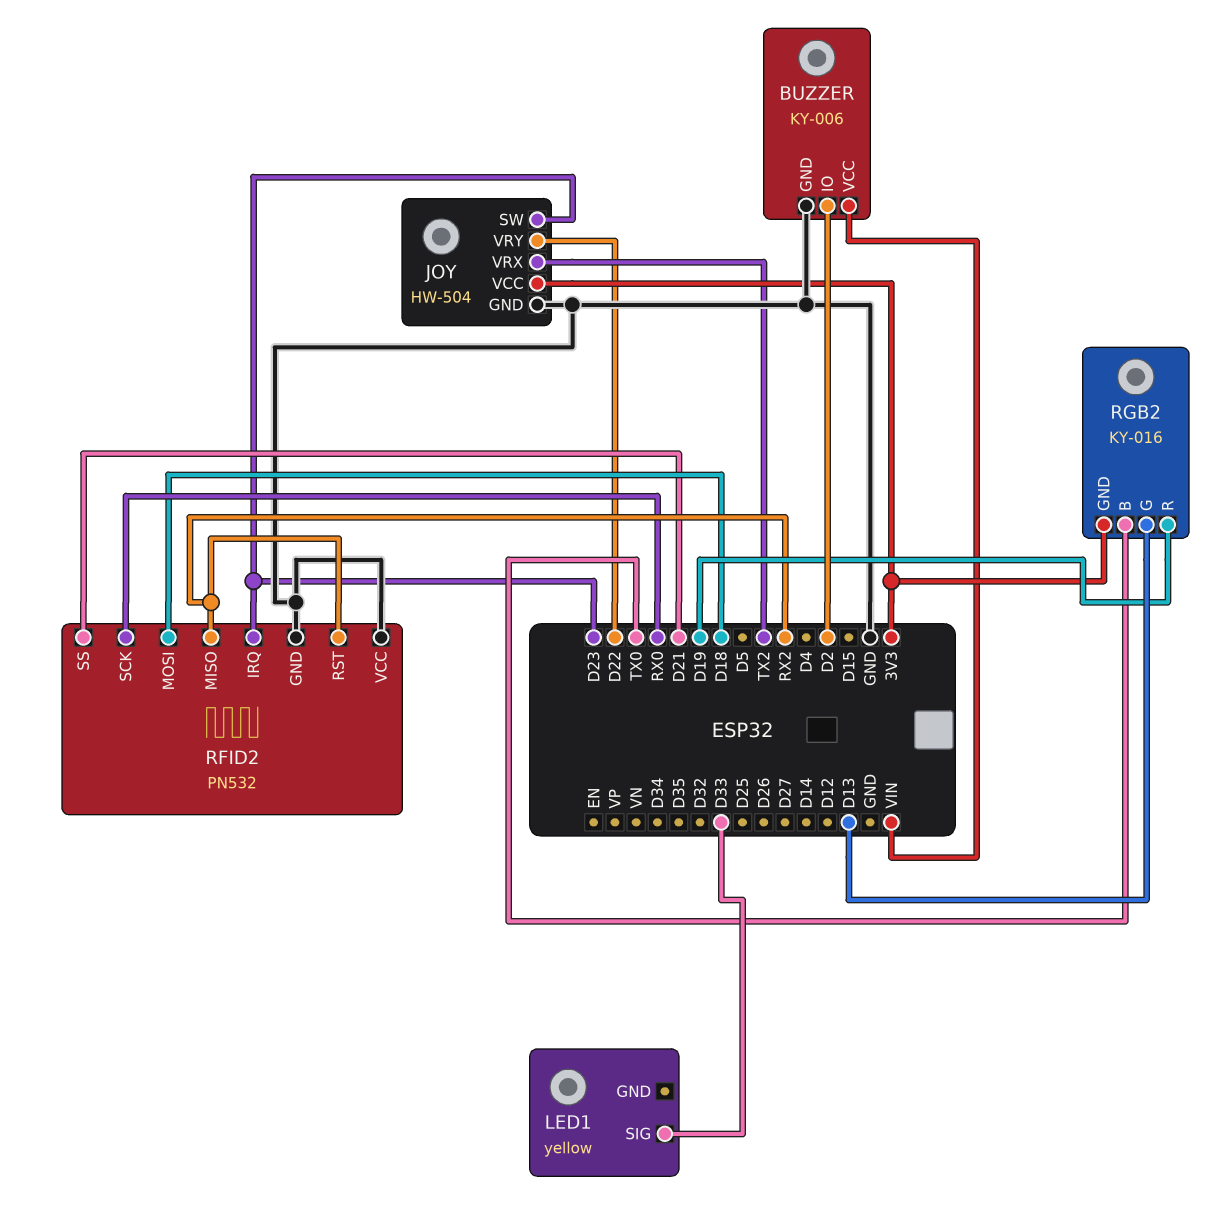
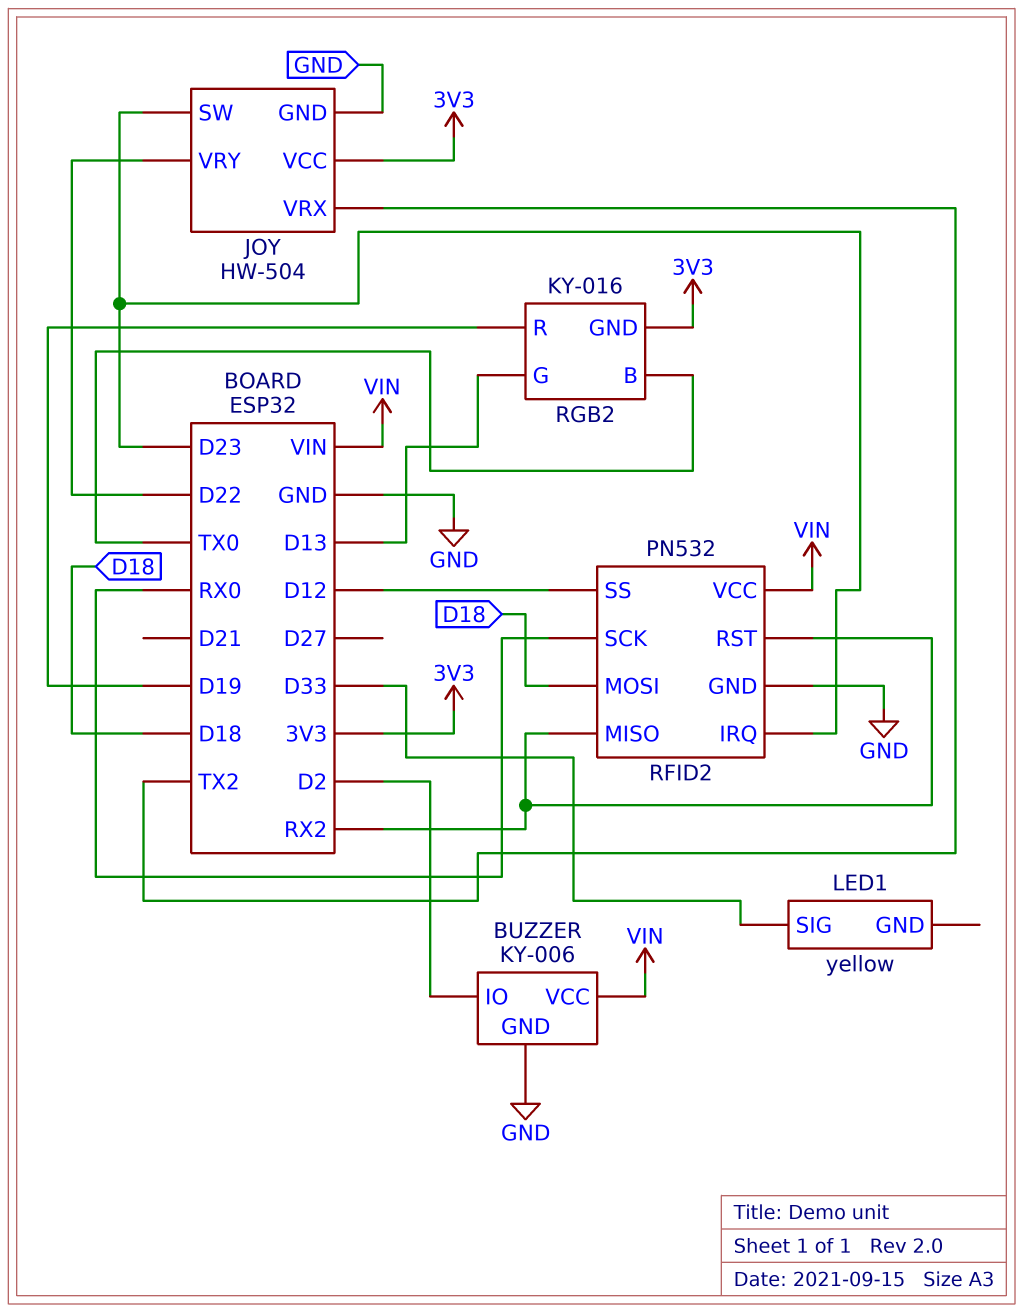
RFID2 pin SS: D21 -> D12
RFID2 pin VCC: GND -> VIN

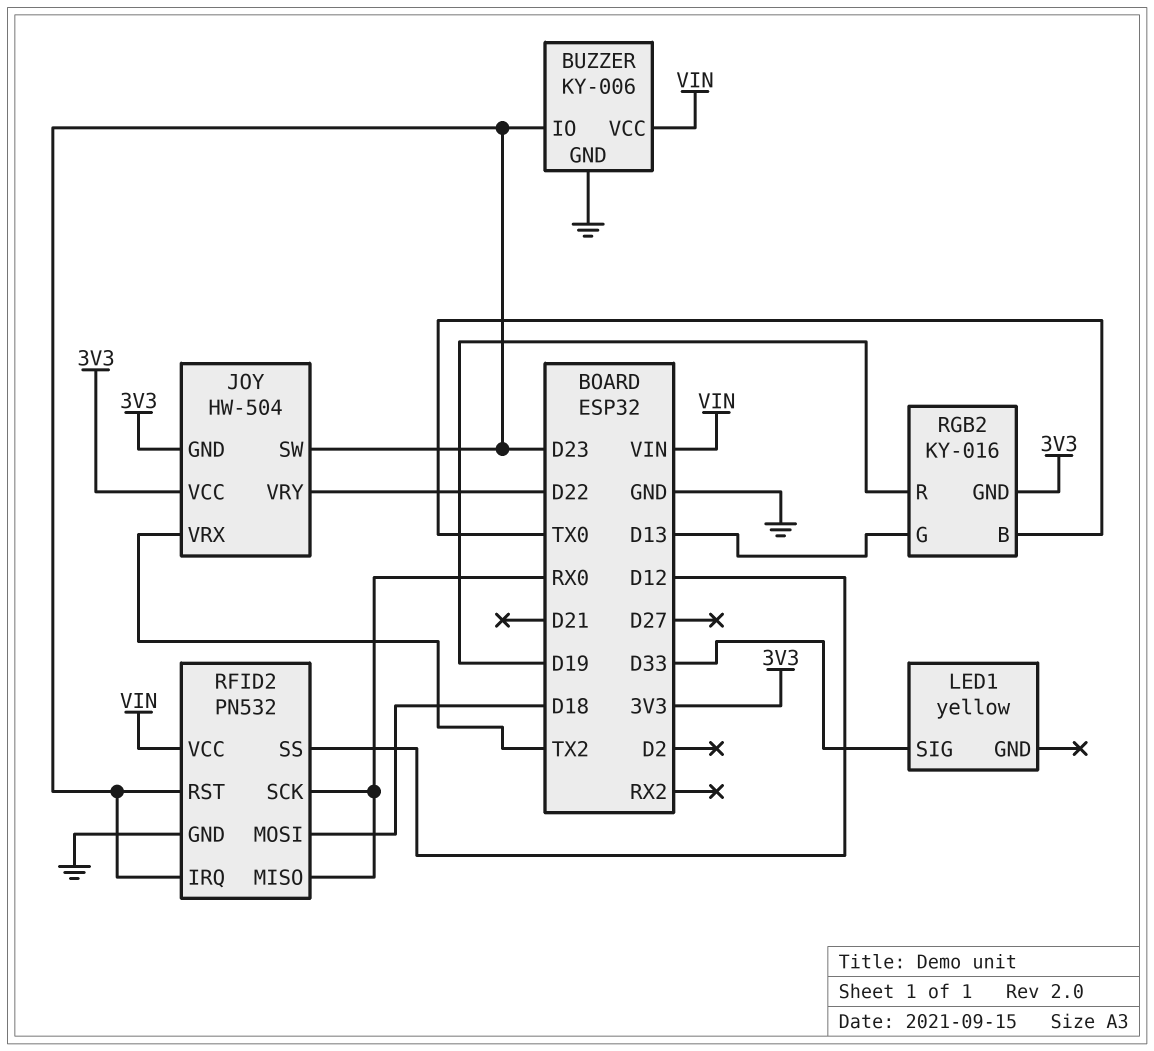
BUZZER pin IO: D2 -> D23
JOY pin GND: GND -> 3V3
RFID2 pin MISO: RX2 -> RX0
RFID2 pin RST: RX2 -> D23

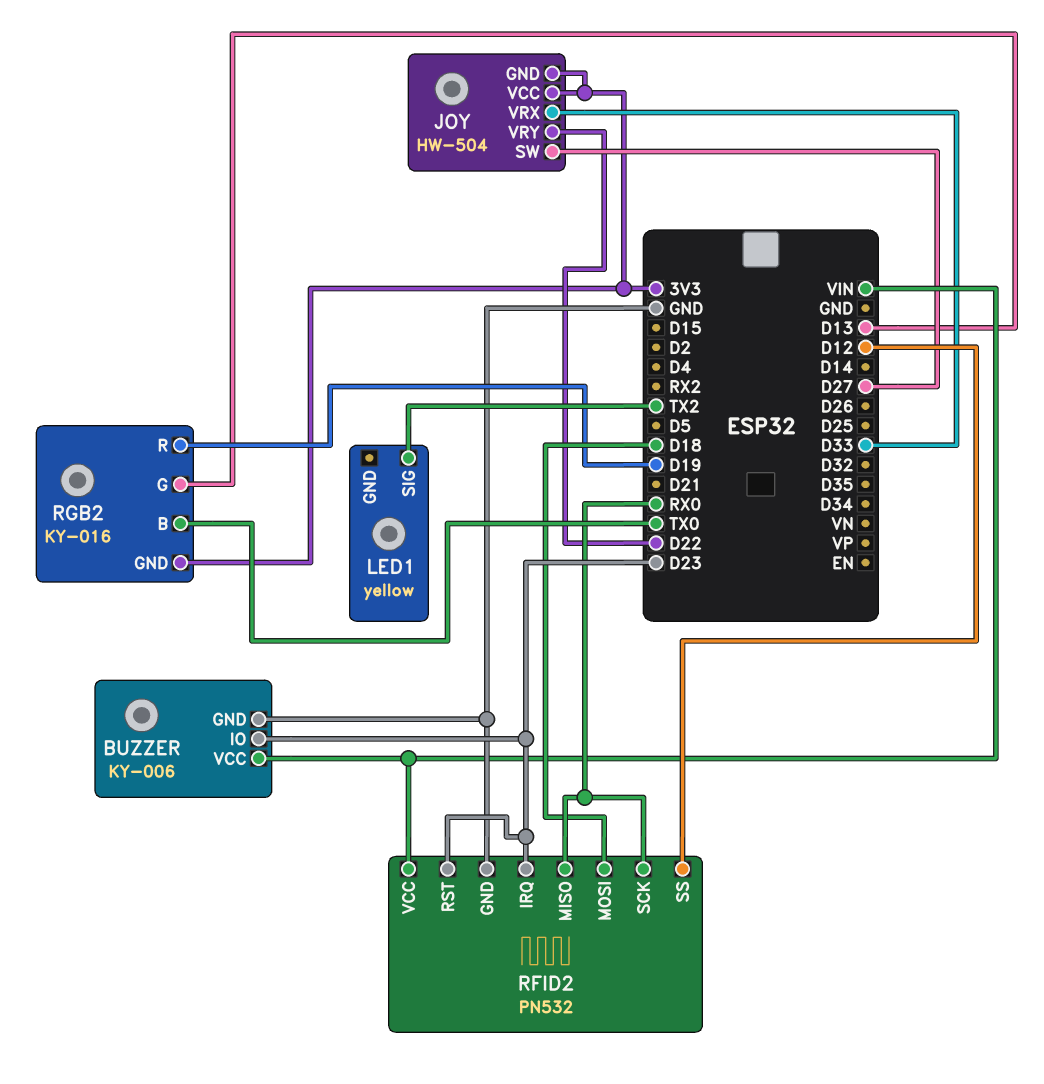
JOY pin SW: D23 -> D27
JOY pin VRX: TX2 -> D33
LED1 pin SIG: D33 -> TX2

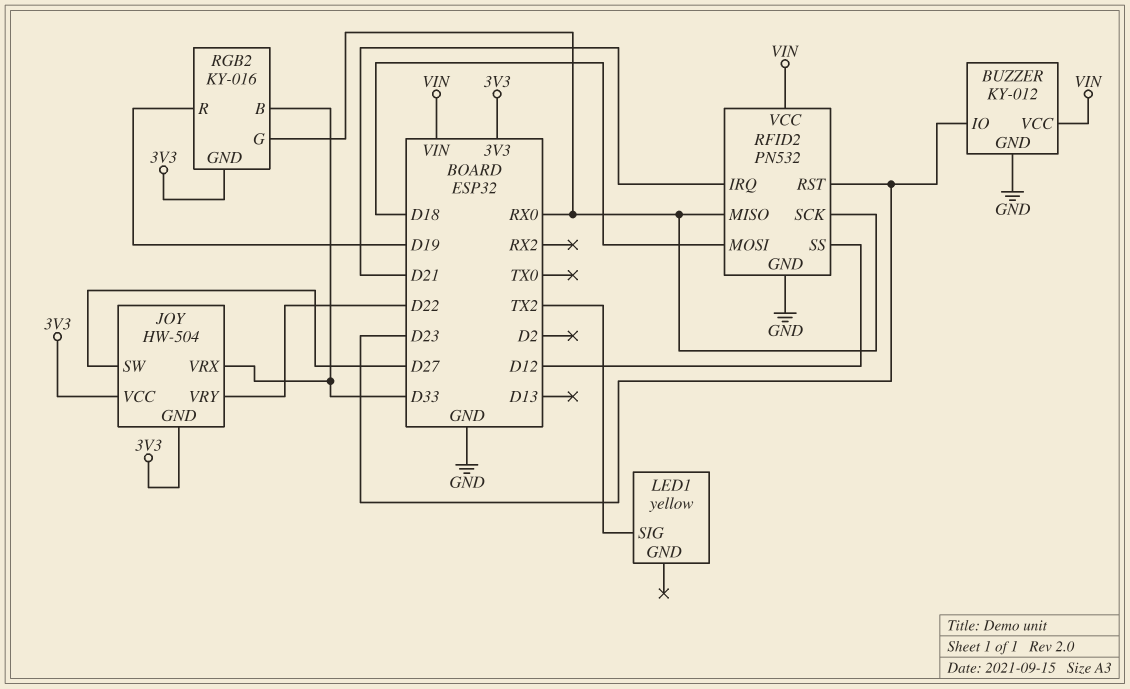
BUZZER: KY-006 -> KY-012
RFID2 pin IRQ: D23 -> D21
RGB2 pin B: TX0 -> D33
RGB2 pin G: D13 -> RX0

